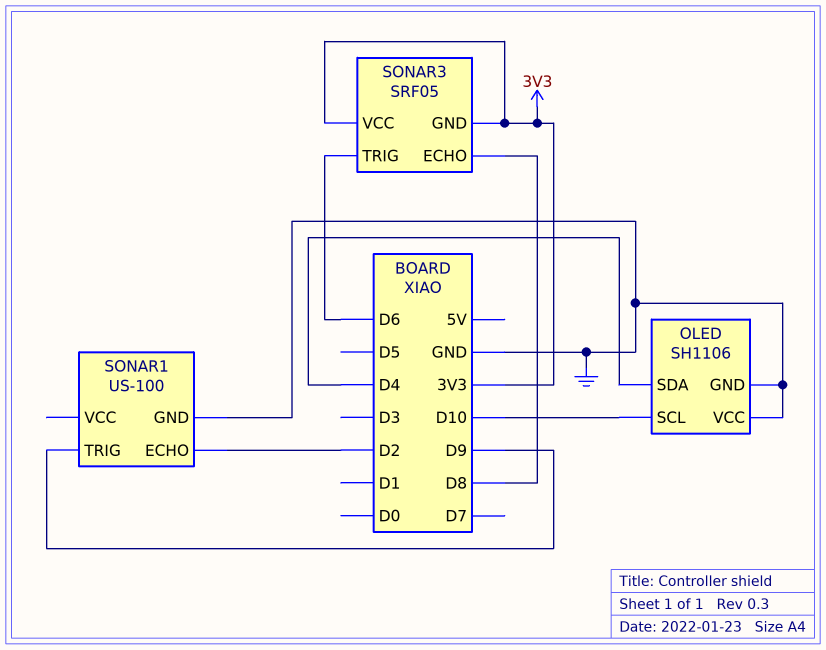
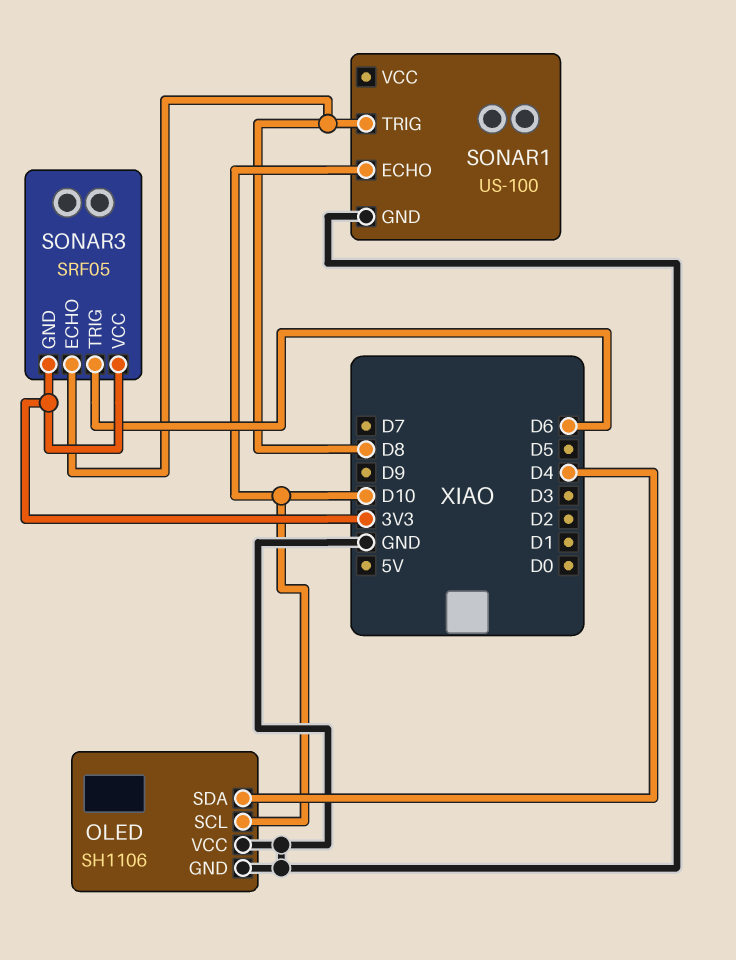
SONAR1 pin ECHO: D2 -> D10
SONAR1 pin TRIG: D9 -> D8

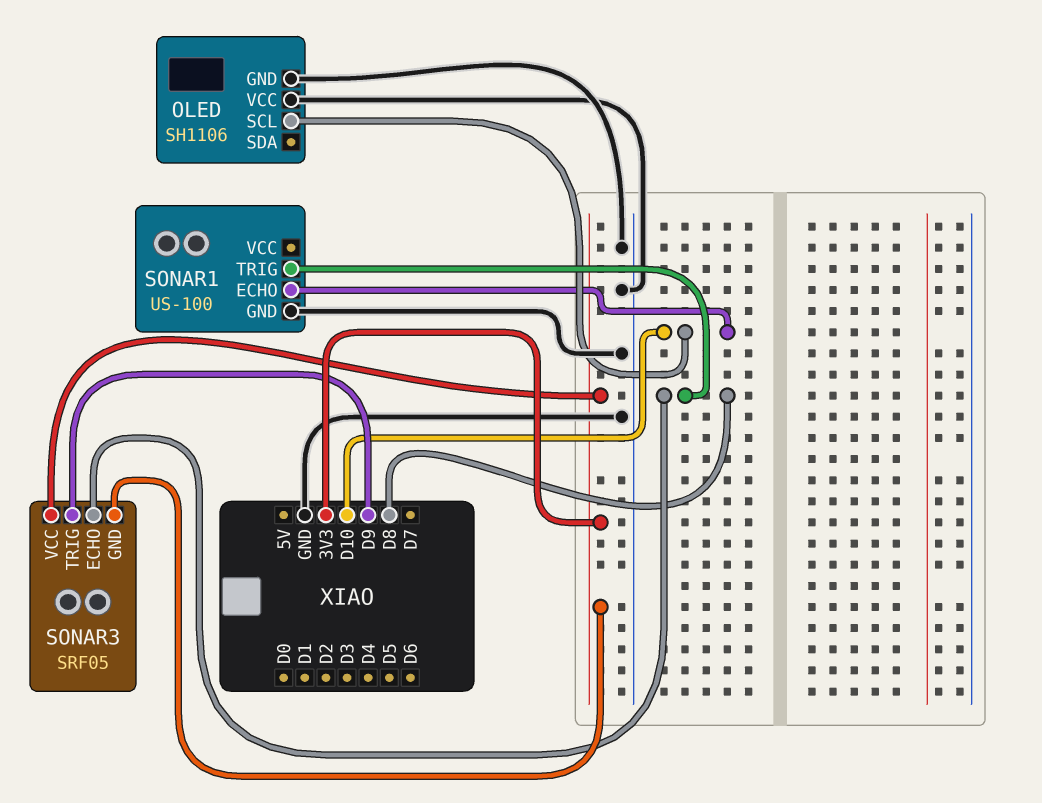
OLED pin SDA: D4 -> none
SONAR3 pin TRIG: D6 -> D9

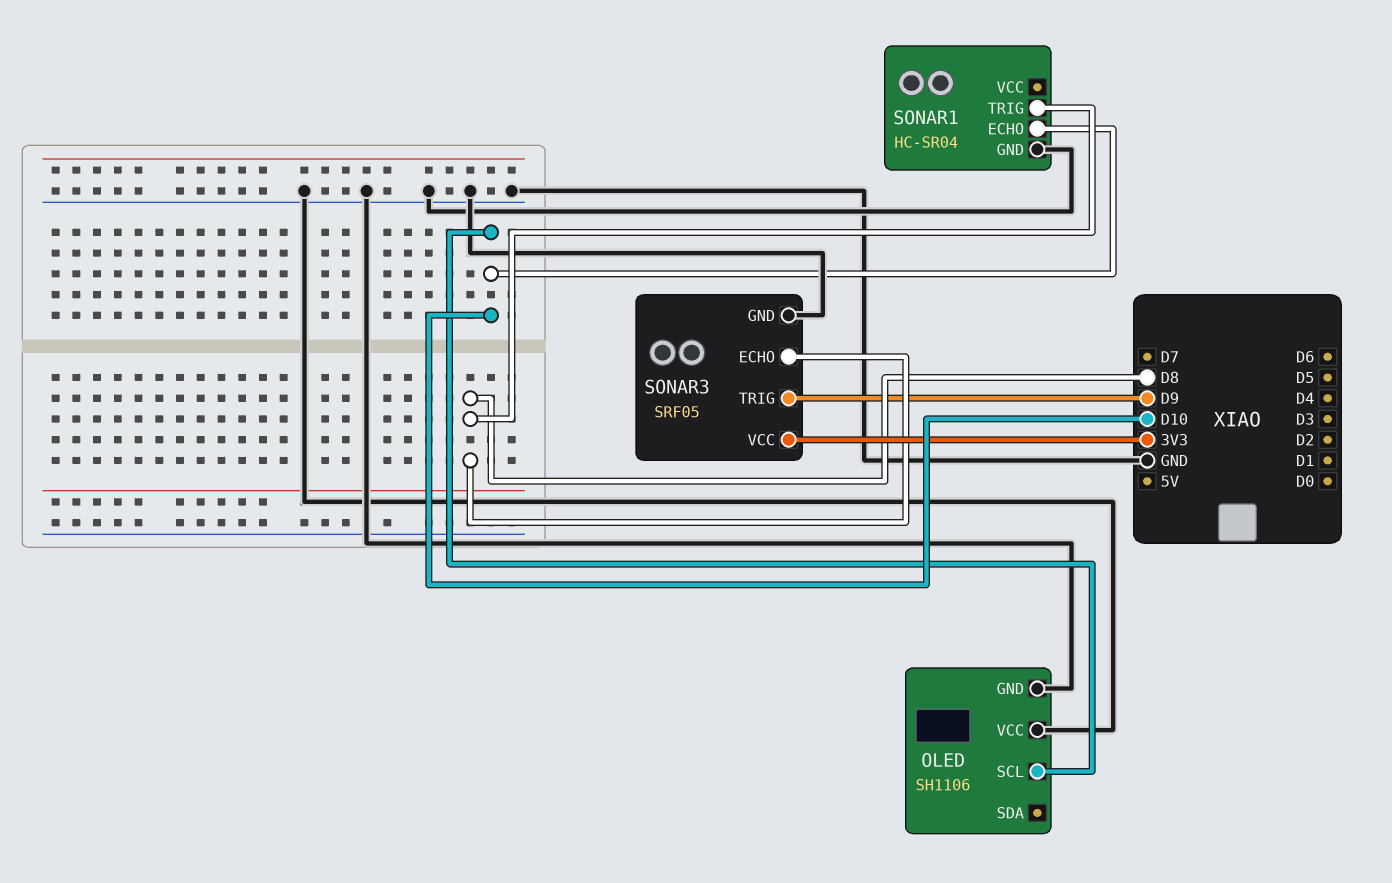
SONAR1: US-100 -> HC-SR04
SONAR3 pin GND: 3V3 -> GND

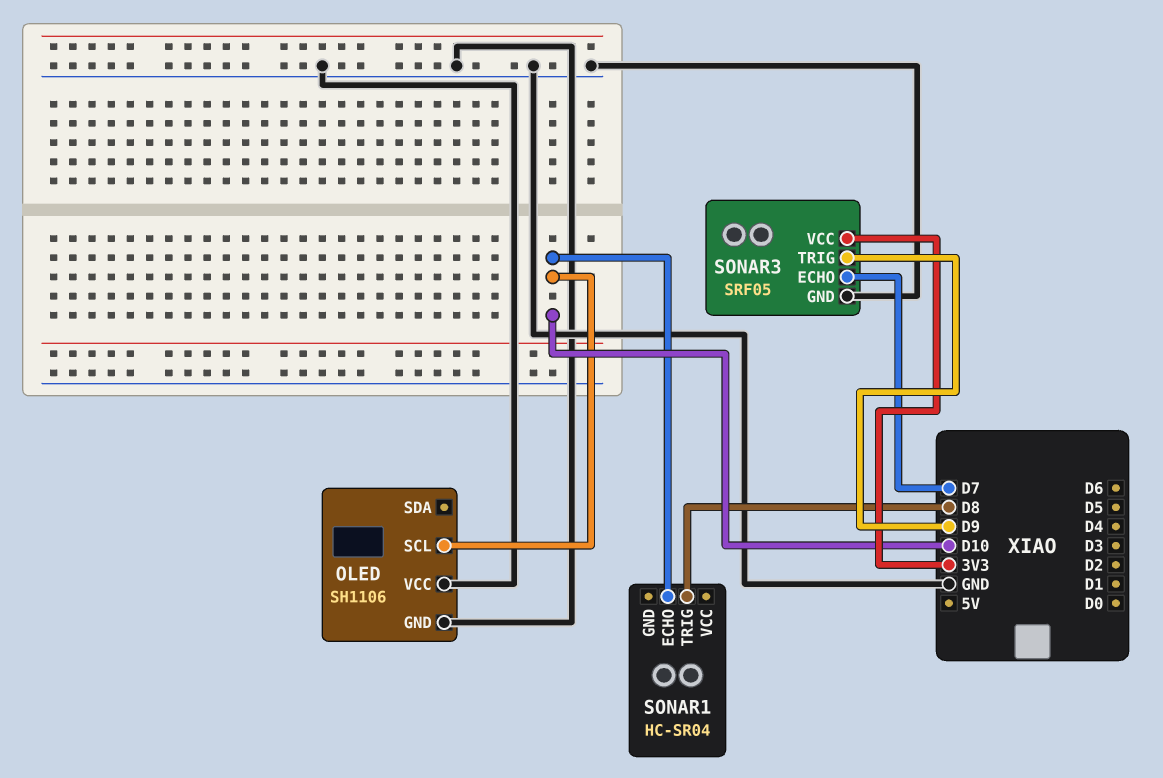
SONAR1 pin GND: GND -> none
SONAR3 pin ECHO: D8 -> D7

